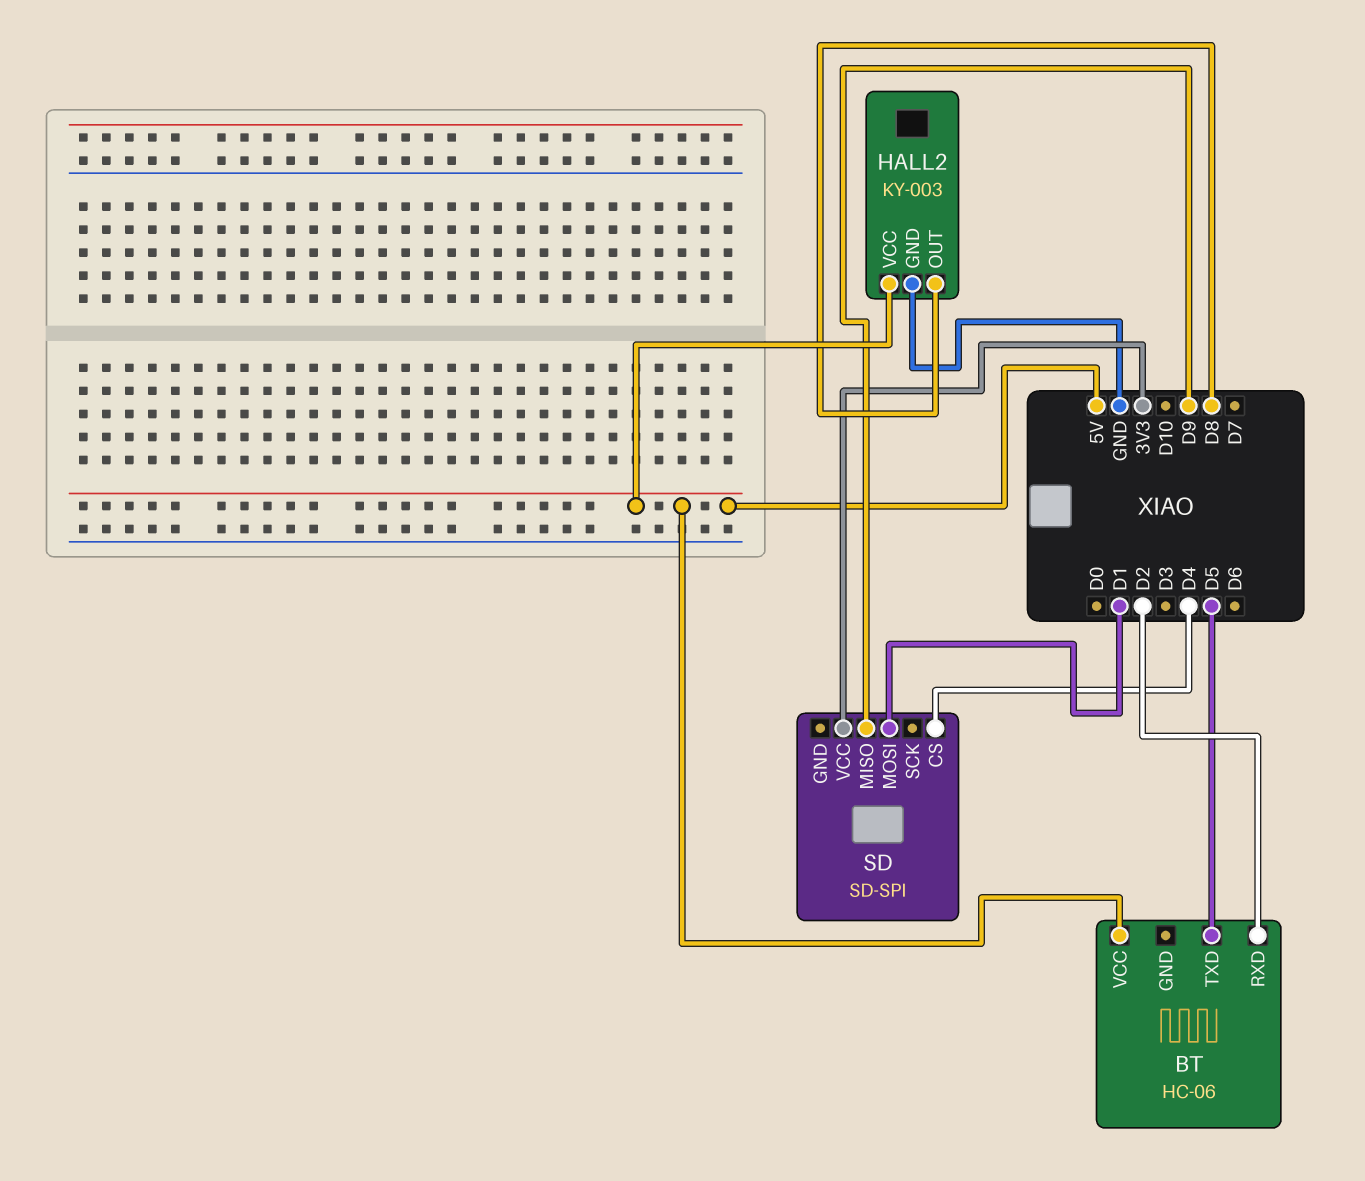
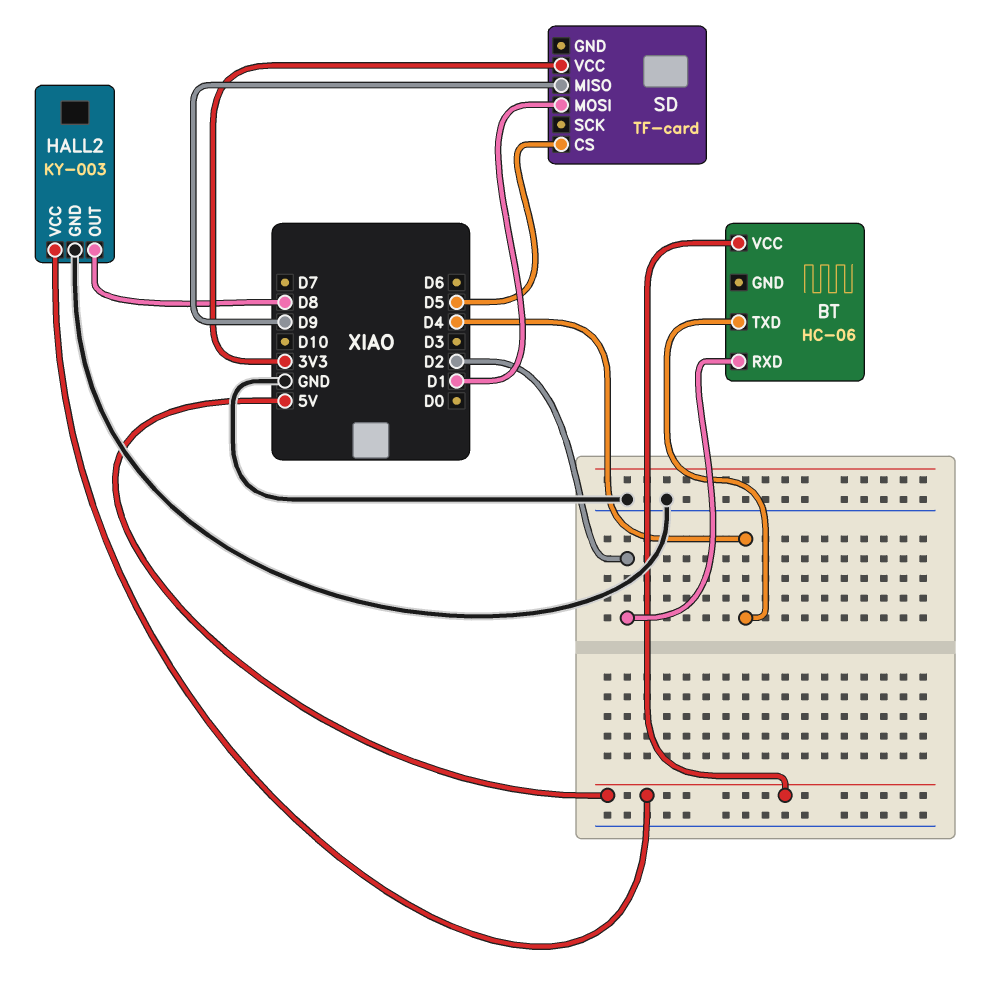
BT pin TXD: D5 -> D4
SD: SD-SPI -> TF-card
SD pin CS: D4 -> D5

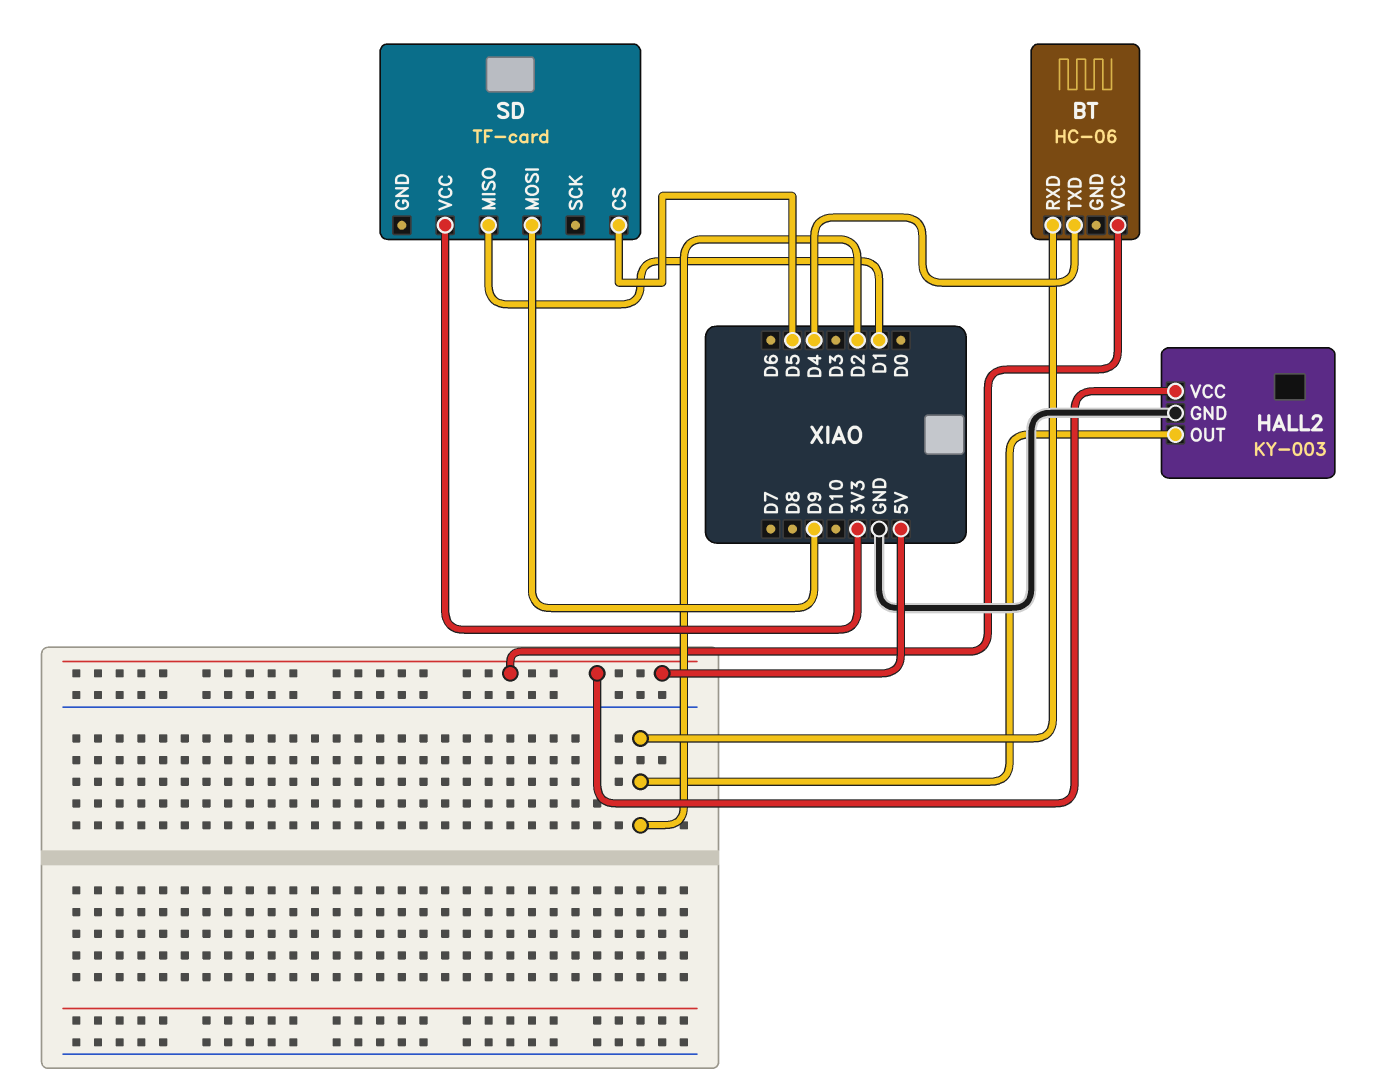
HALL2 pin OUT: D8 -> D2
SD pin MISO: D9 -> D1
SD pin MOSI: D1 -> D9

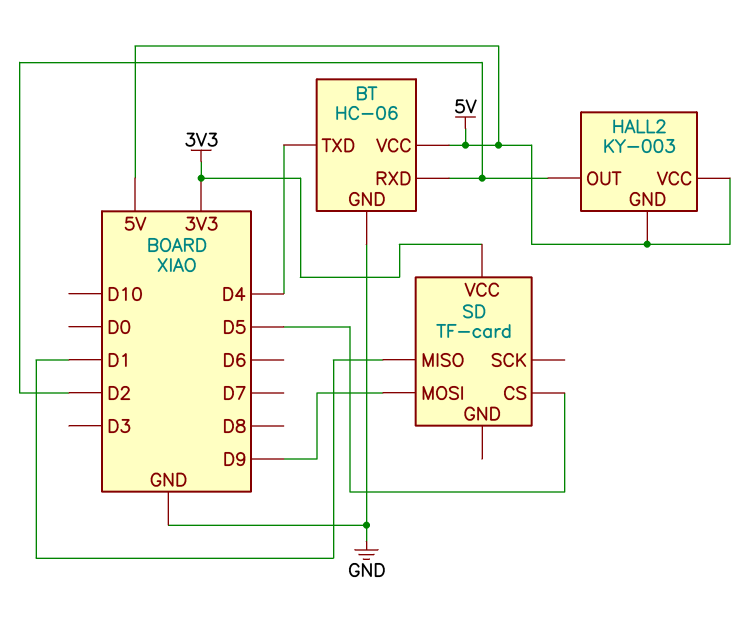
BT pin GND: none -> GND
HALL2 pin GND: GND -> 5V

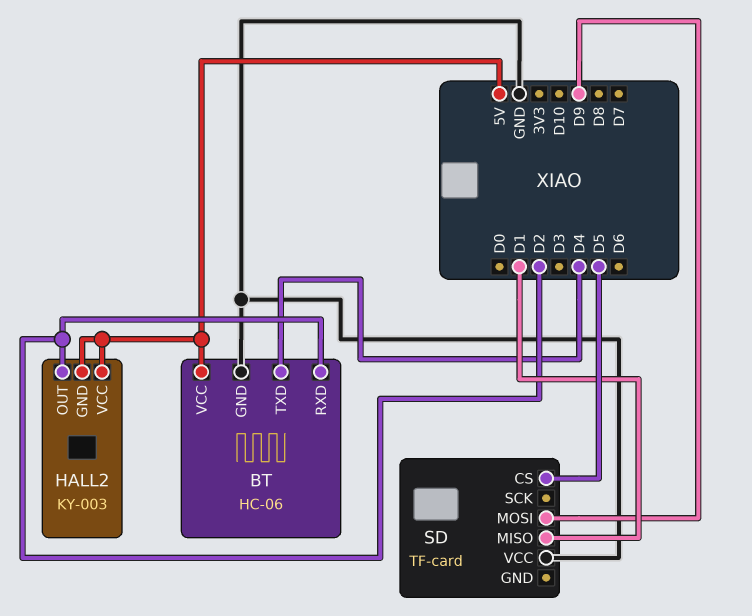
SD pin VCC: 3V3 -> GND

